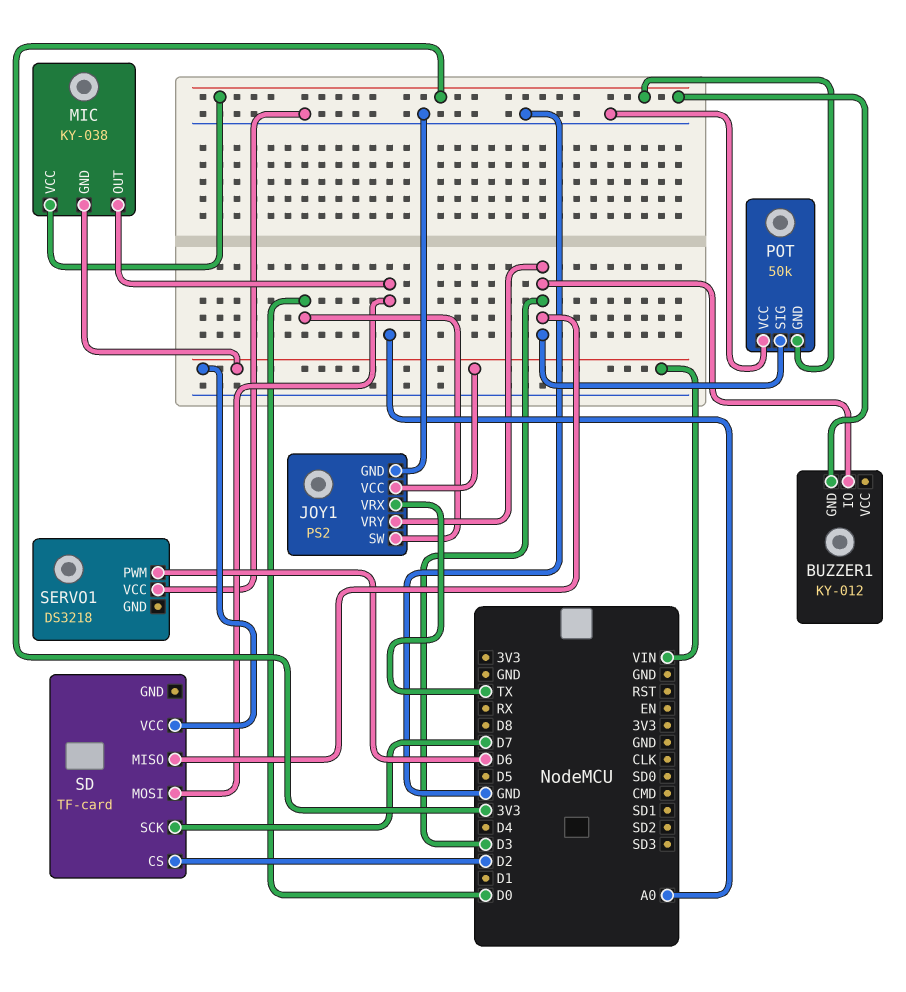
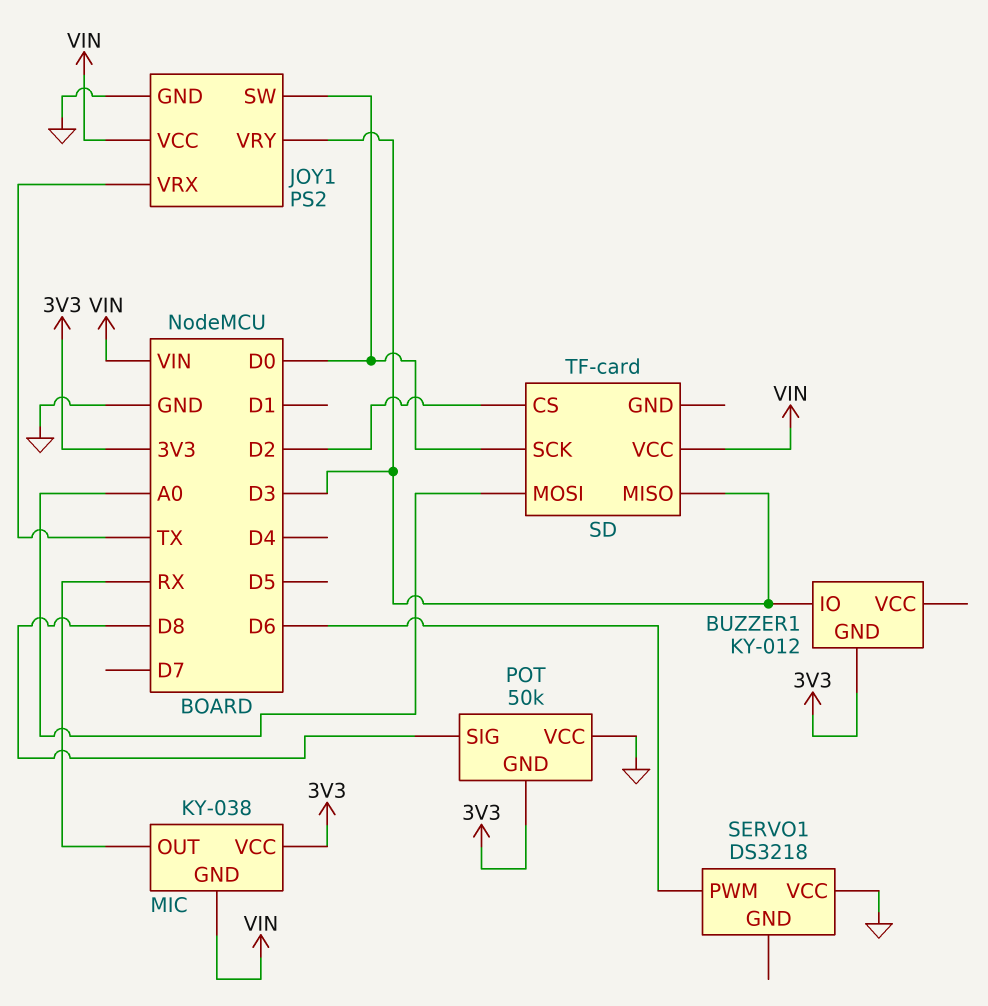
MIC pin OUT: A0 -> RX
POT pin SIG: D3 -> D8
SD pin SCK: D7 -> D0

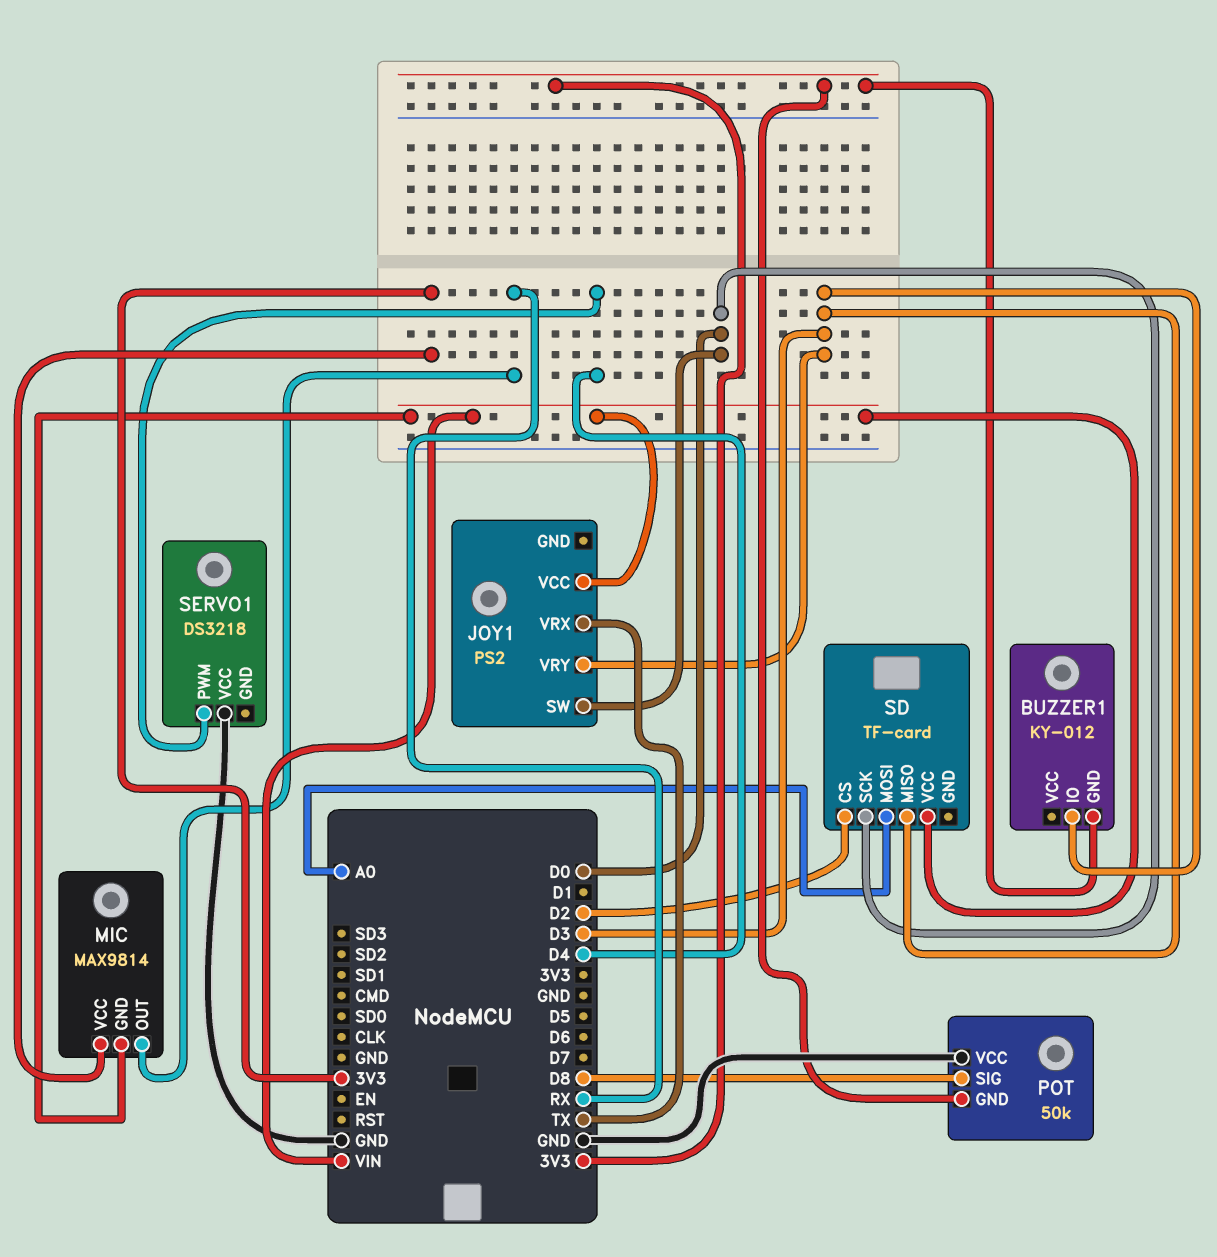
JOY1 pin GND: GND -> none
MIC: KY-038 -> MAX9814
SERVO1 pin PWM: D6 -> D4

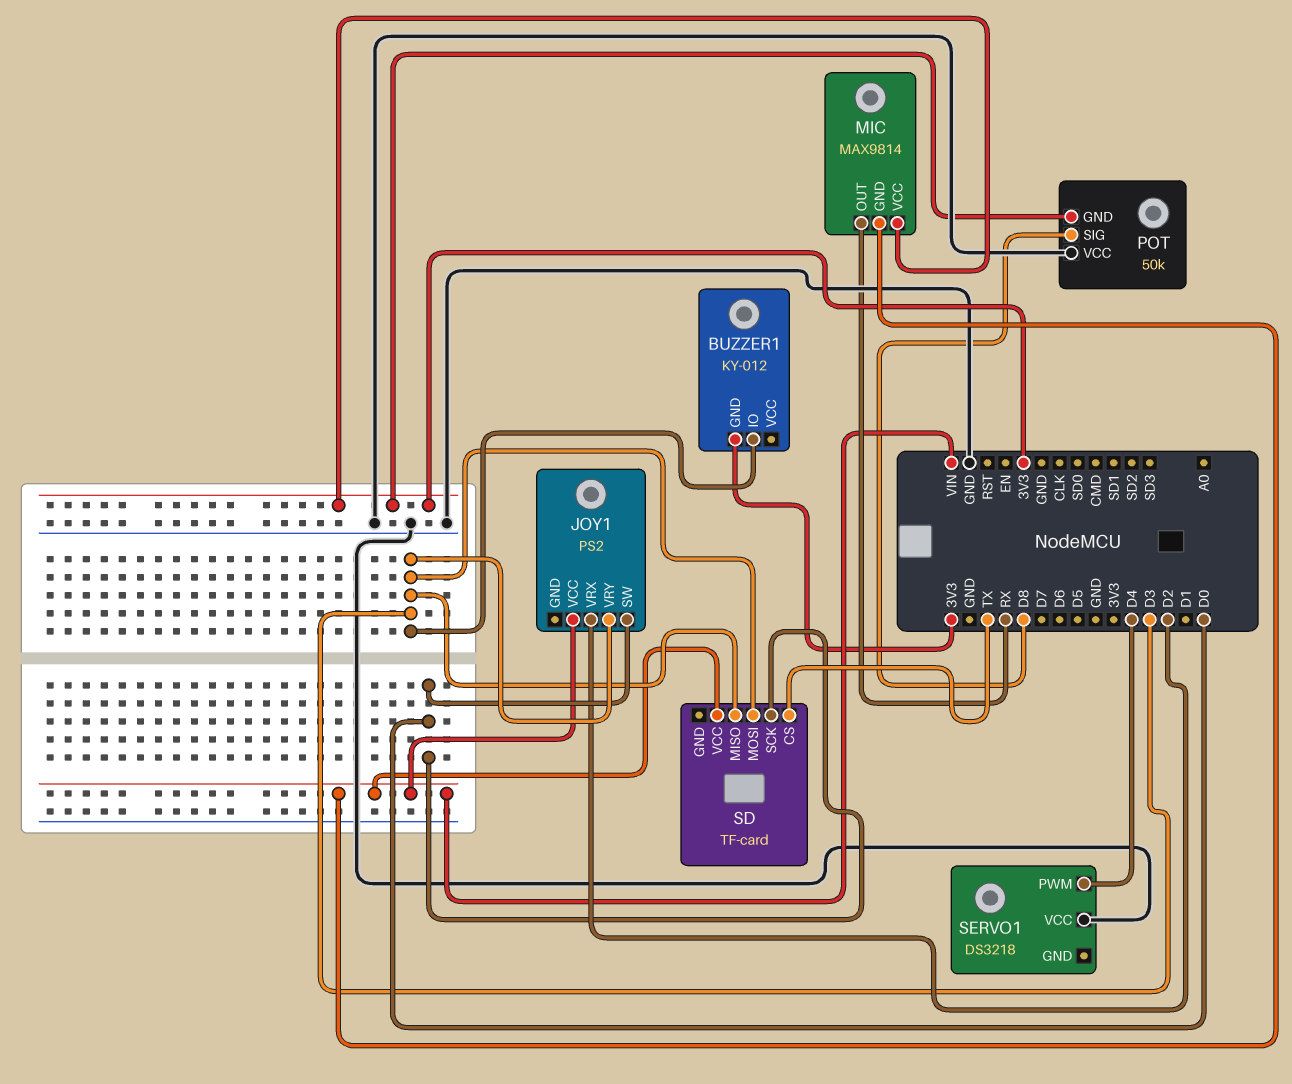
JOY1 pin VRX: TX -> D2
SD pin CS: D2 -> TX
SD pin MOSI: A0 -> D3

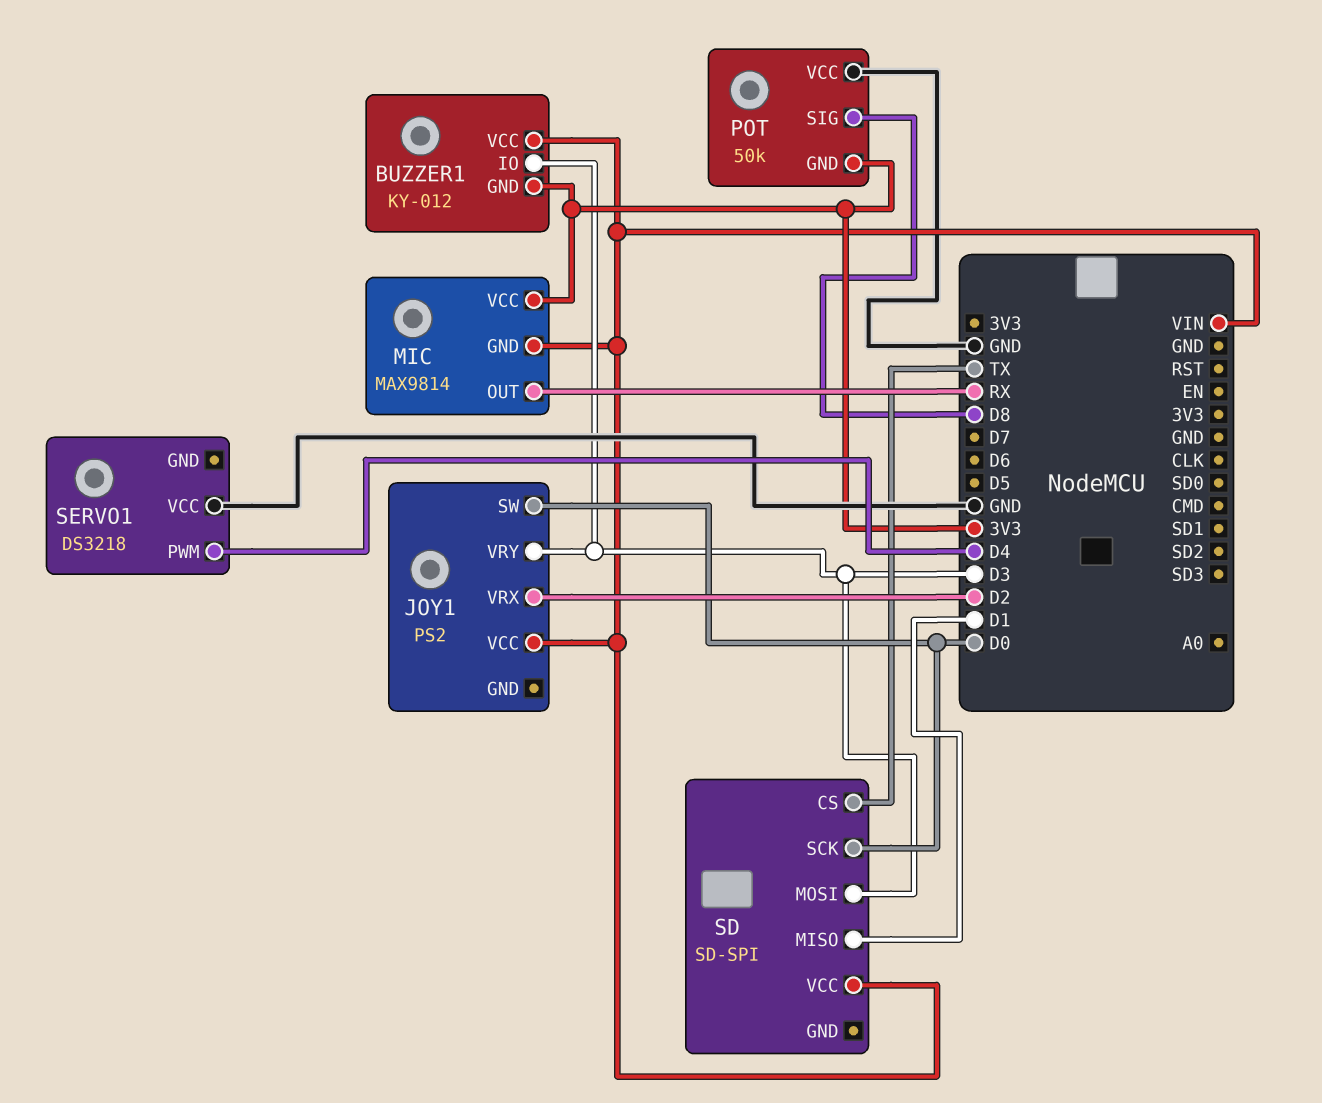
BUZZER1 pin VCC: none -> VIN
SD: TF-card -> SD-SPI
SD pin MISO: D3 -> D1

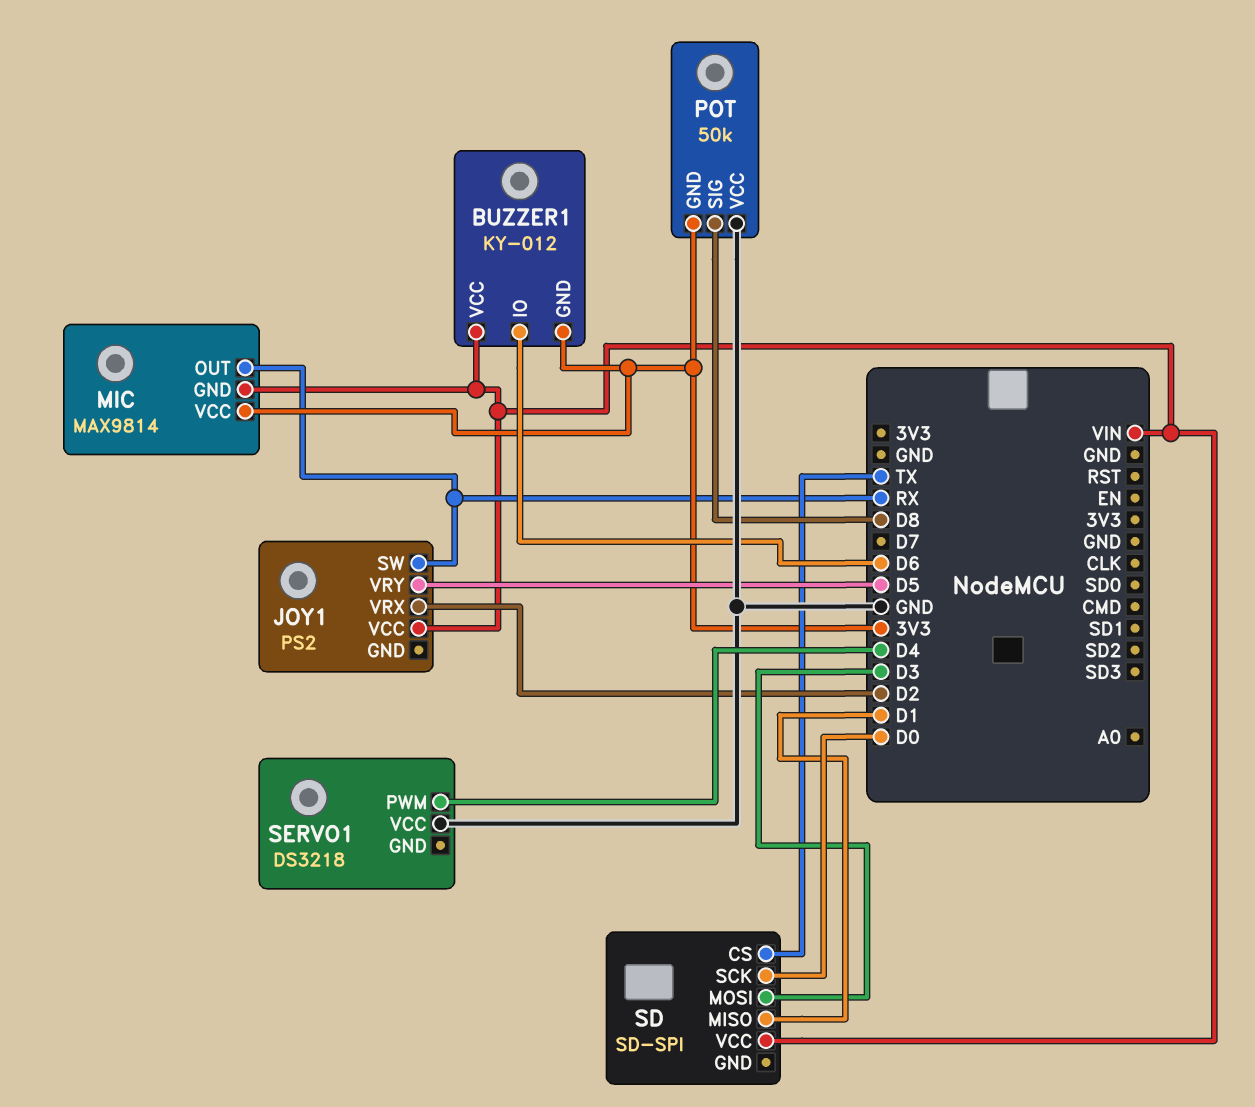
BUZZER1 pin IO: D3 -> D6
JOY1 pin SW: D0 -> RX
JOY1 pin VRY: D3 -> D5

